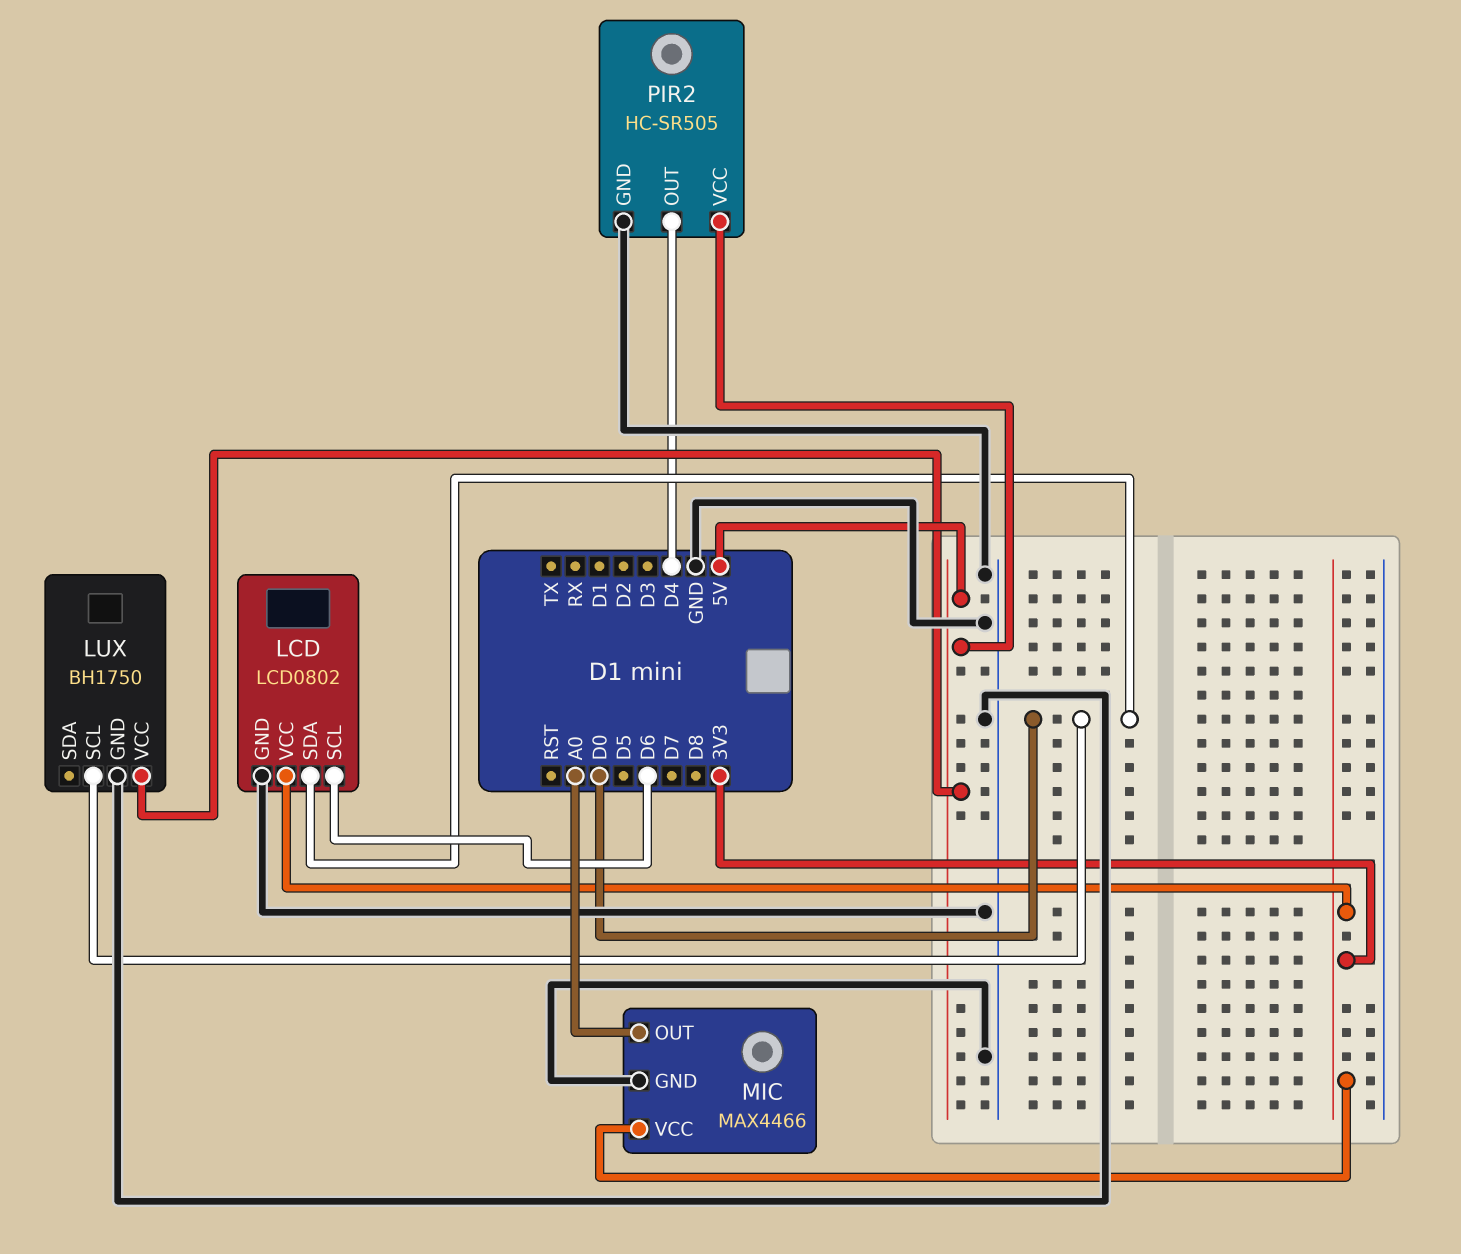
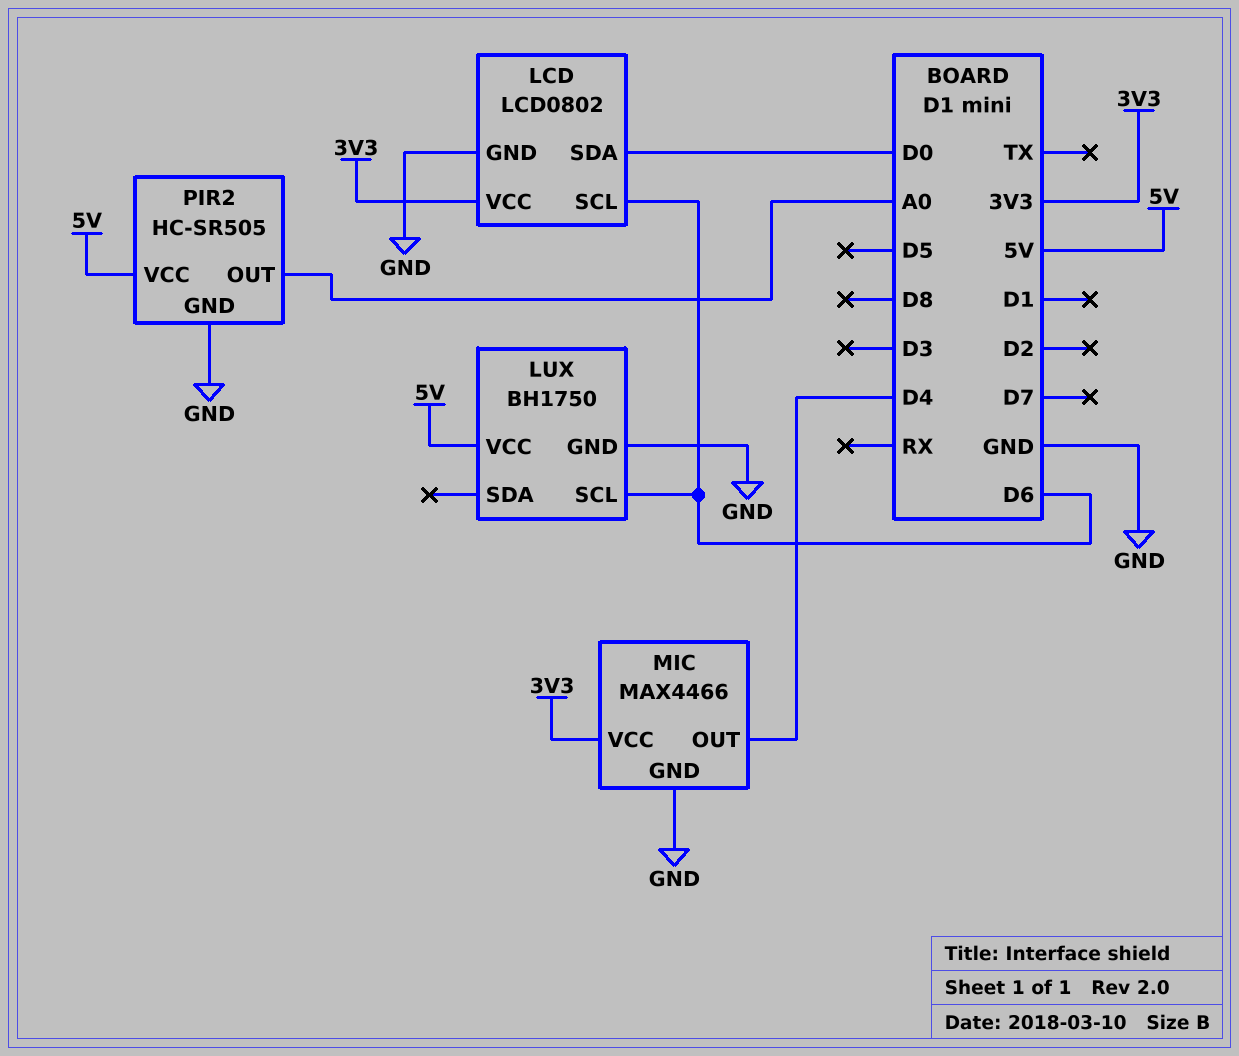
LUX pin SCL: D0 -> D6
MIC pin OUT: A0 -> D4
PIR2 pin OUT: D4 -> A0

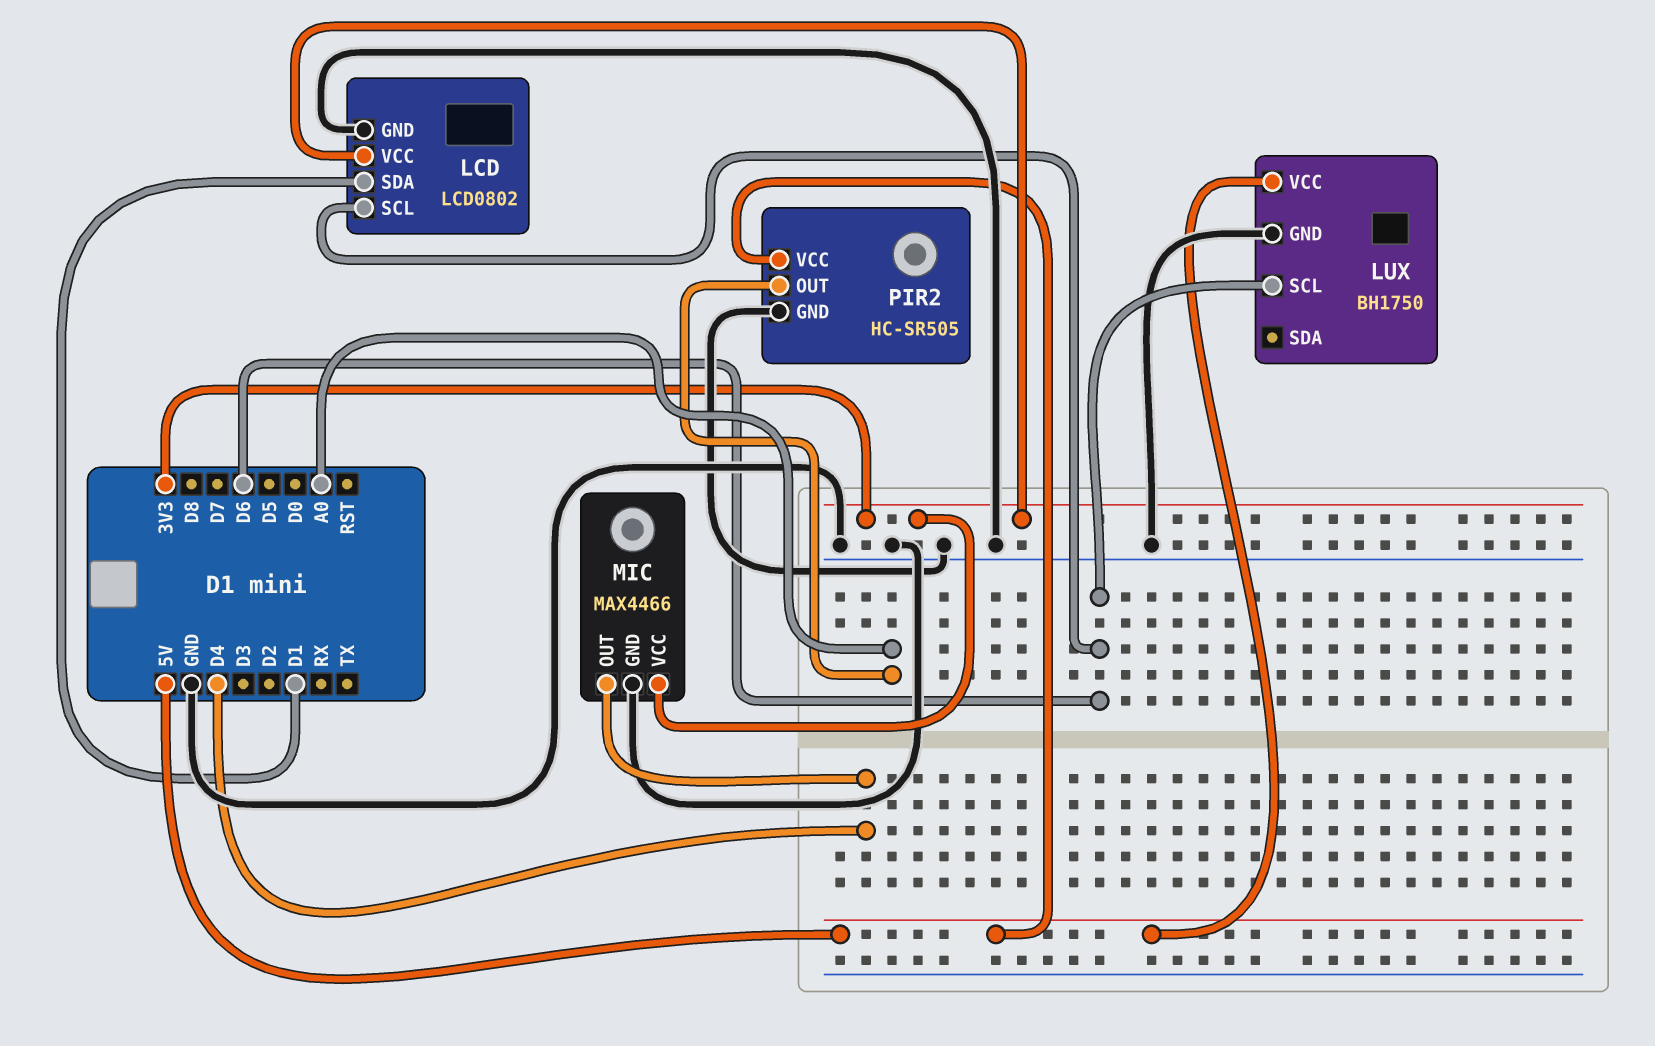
LCD pin SDA: D0 -> D1

